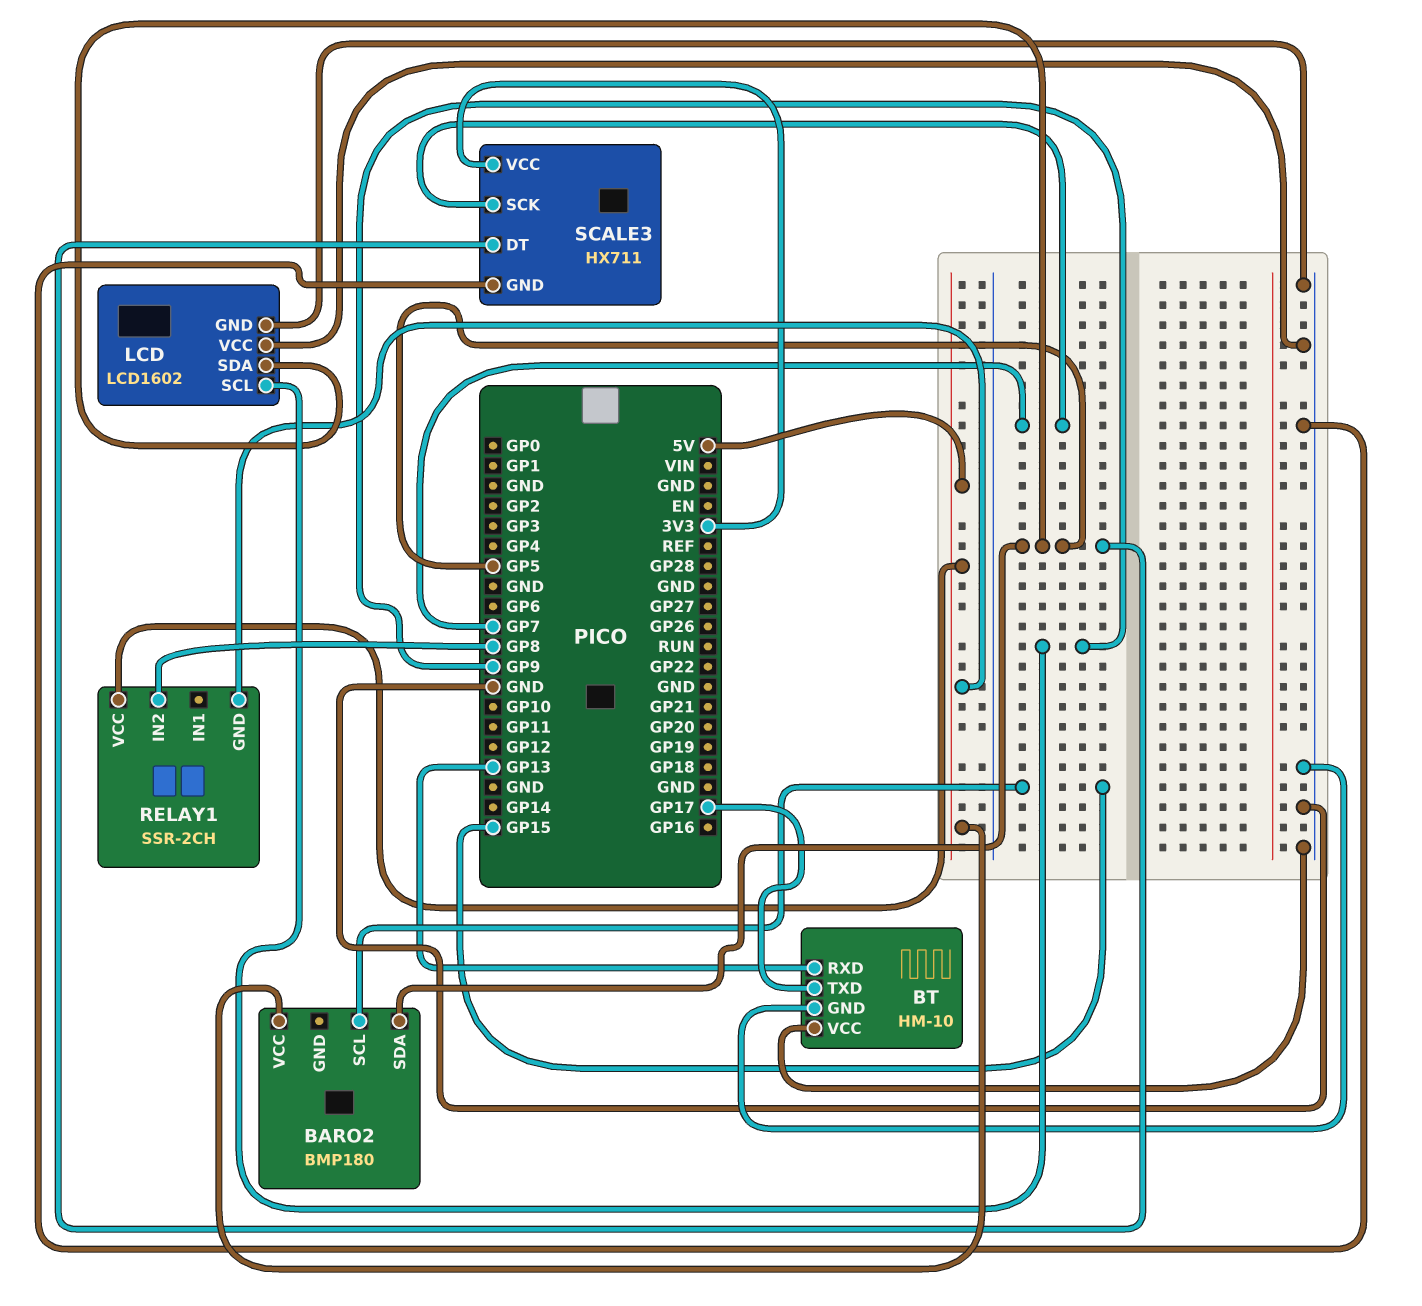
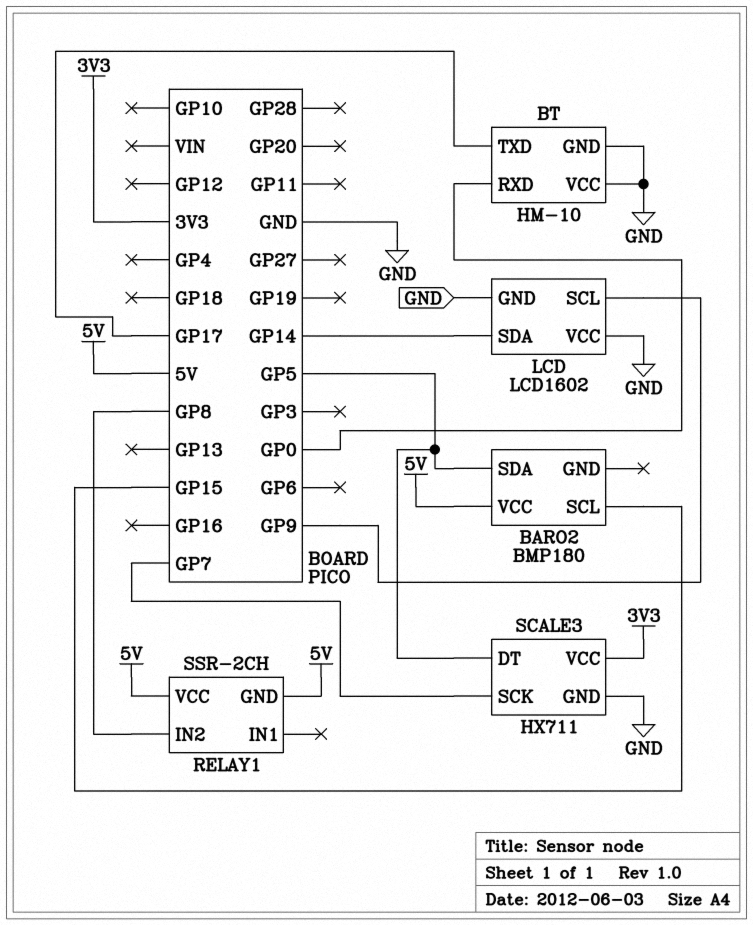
BT pin RXD: GP13 -> GP0
LCD pin SDA: GP5 -> GP14

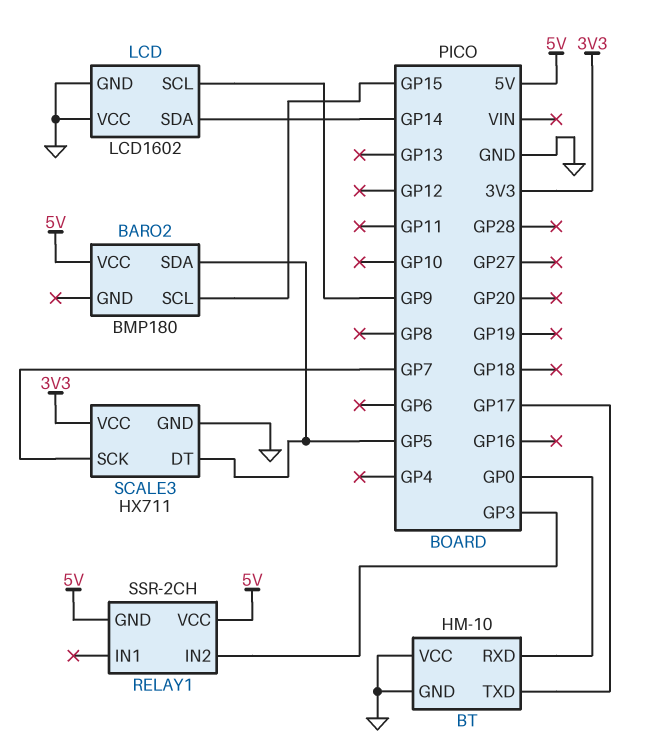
RELAY1 pin IN2: GP8 -> GP3

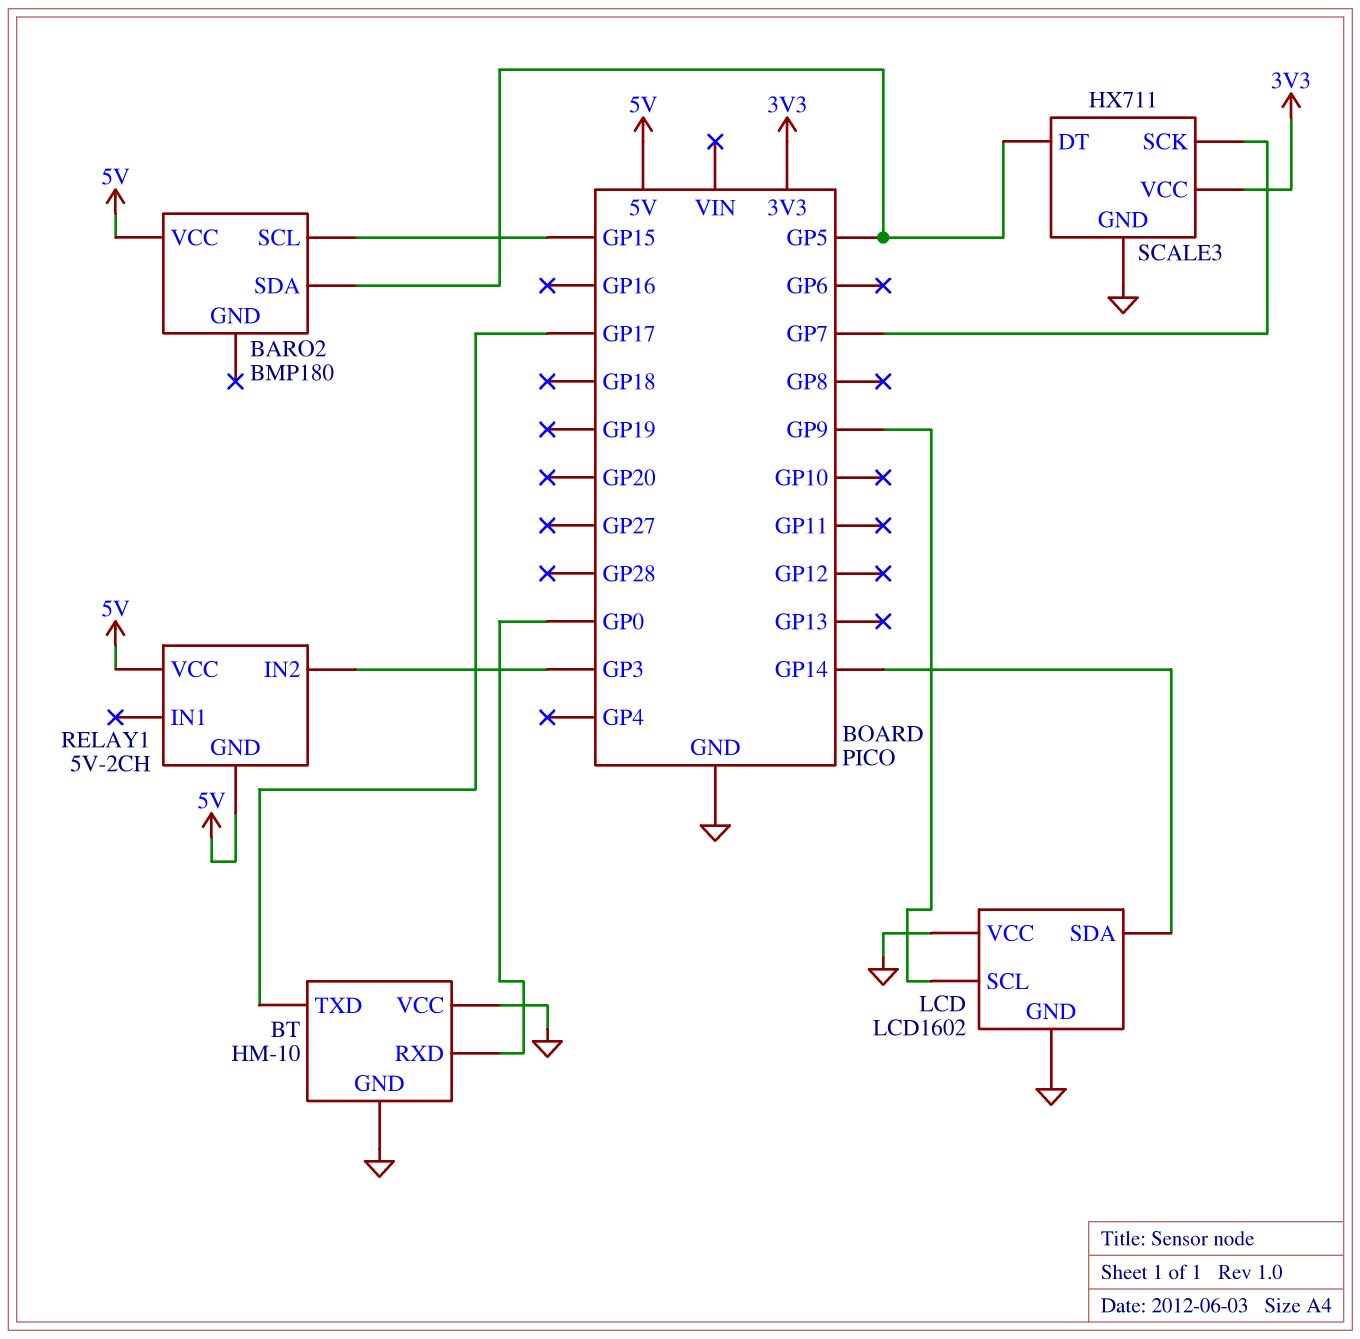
RELAY1: SSR-2CH -> 5V-2CH

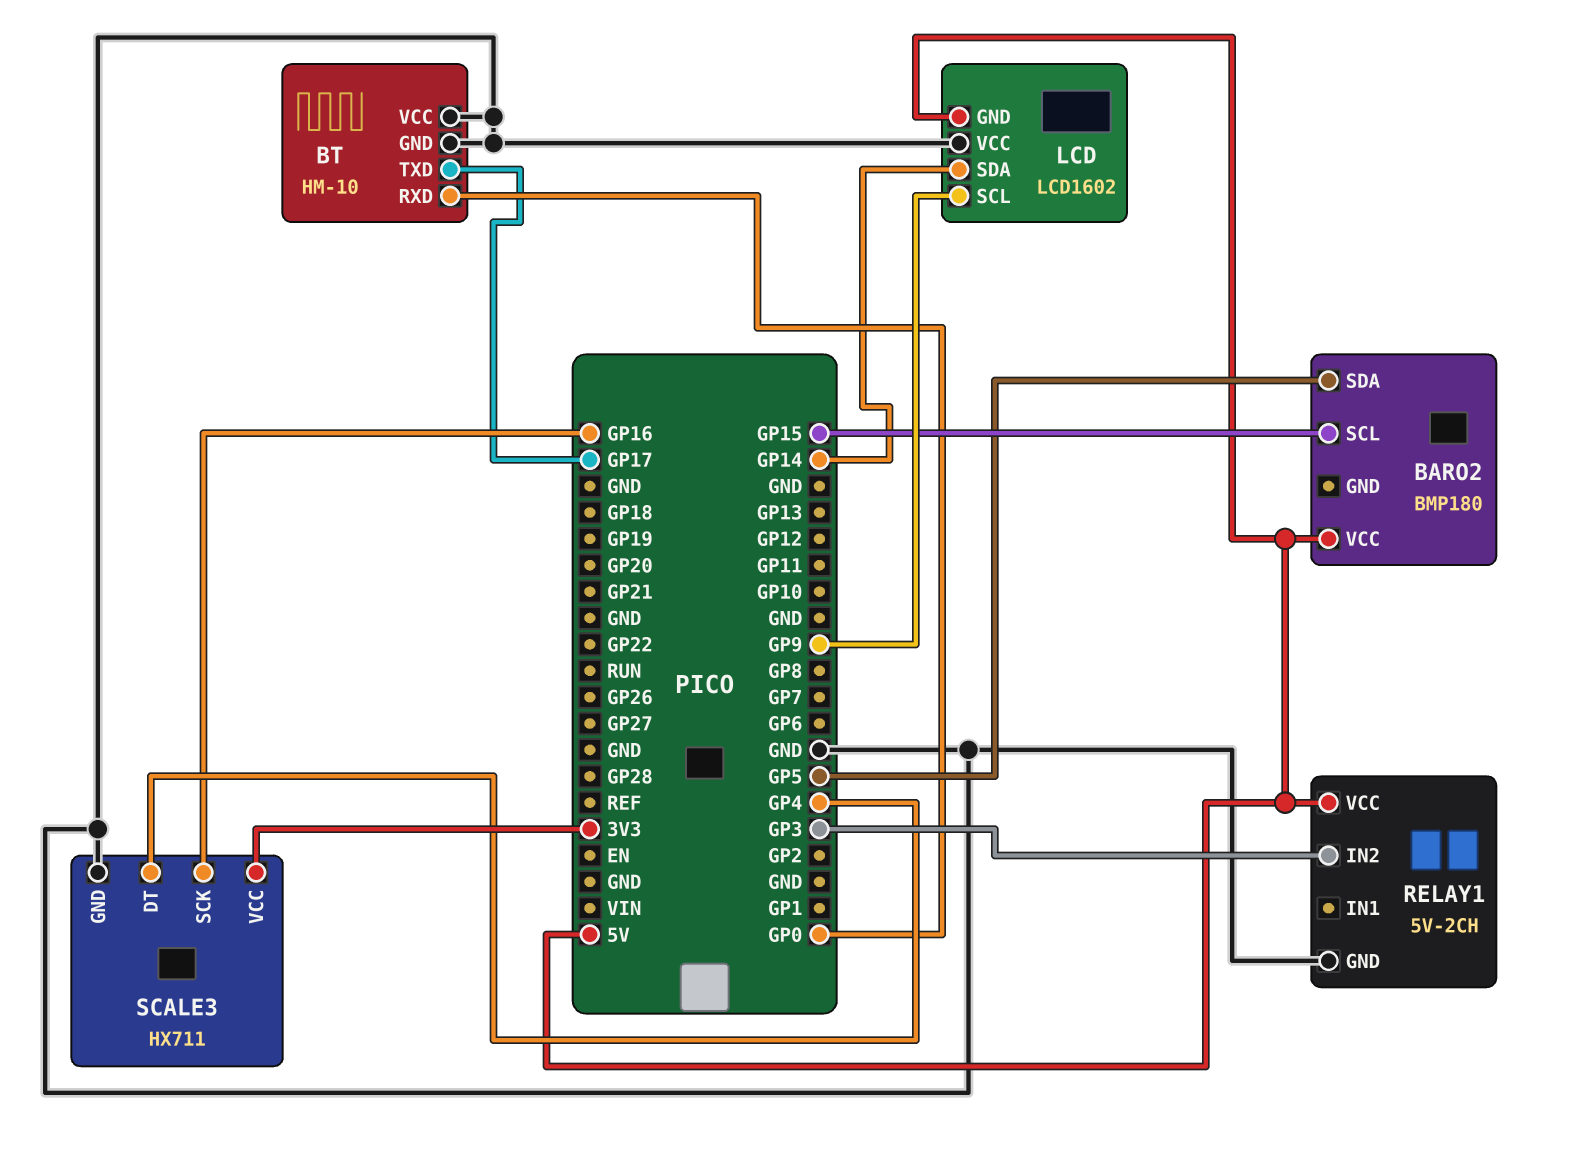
LCD pin GND: GND -> 5V
RELAY1 pin GND: 5V -> GND
SCALE3 pin DT: GP5 -> GP4
SCALE3 pin SCK: GP7 -> GP16

